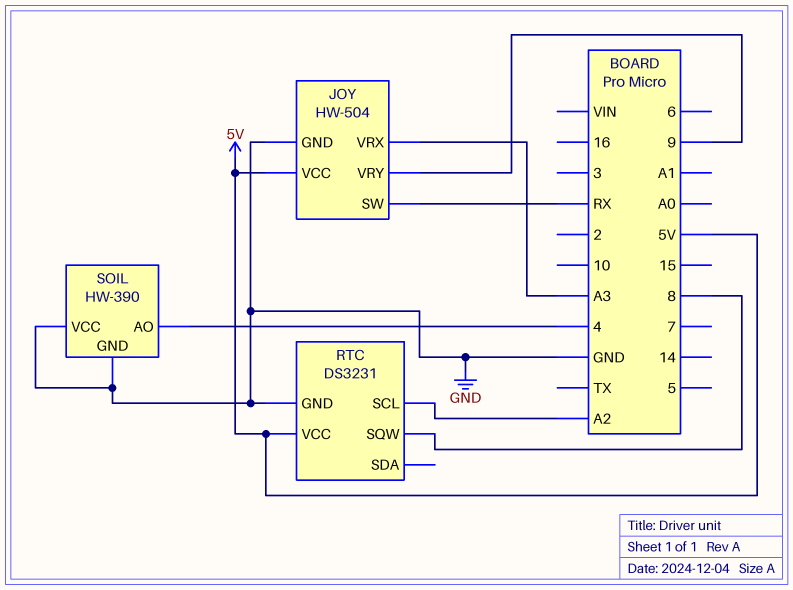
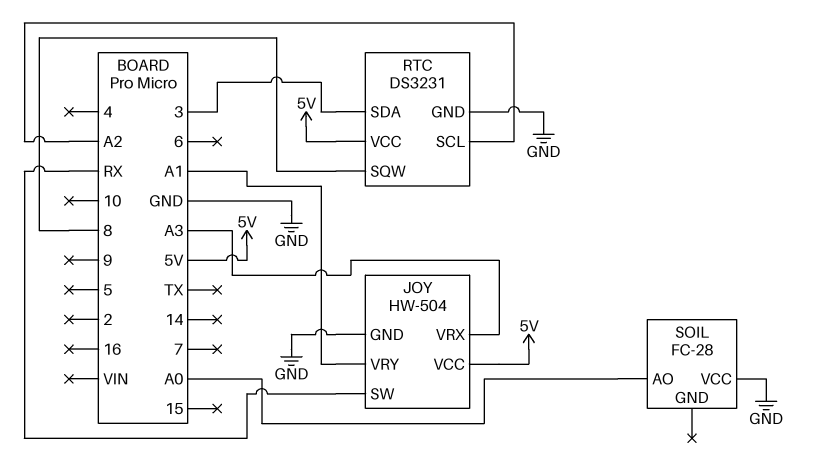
JOY pin VRY: 9 -> A1
RTC pin SDA: none -> 3
SOIL: HW-390 -> FC-28
SOIL pin AO: 4 -> A0
SOIL pin GND: GND -> none

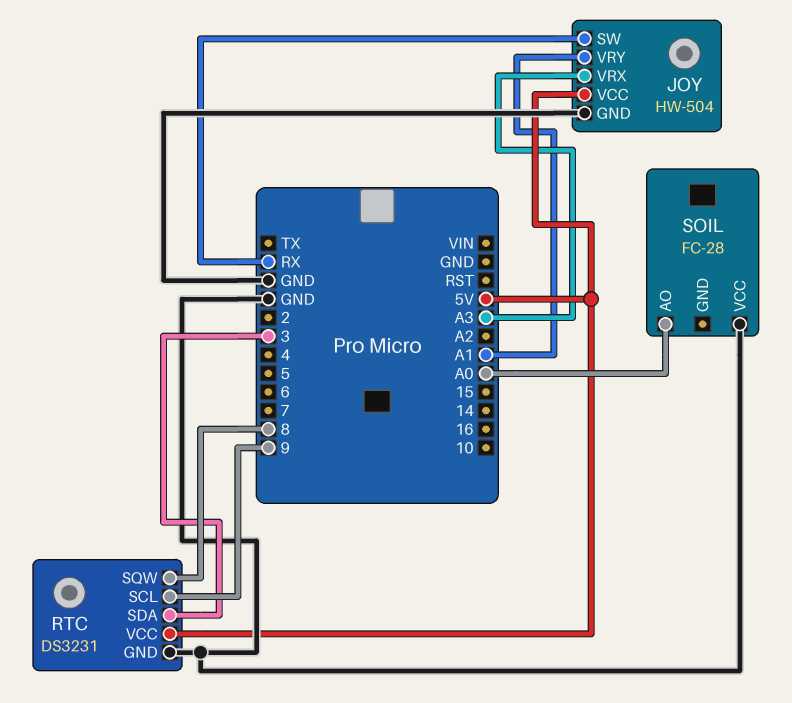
RTC pin SCL: A2 -> 9

